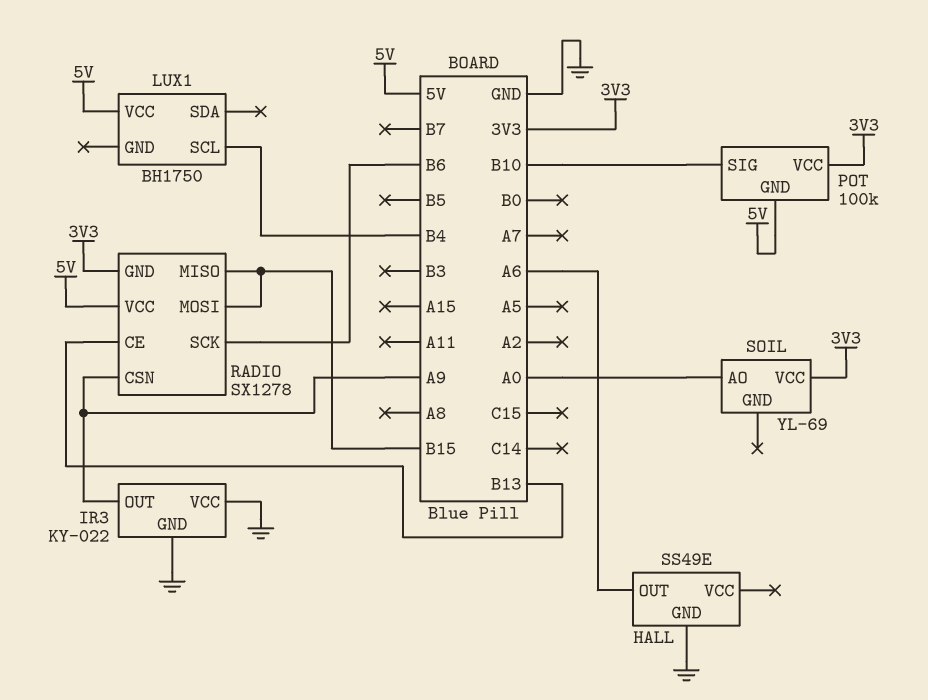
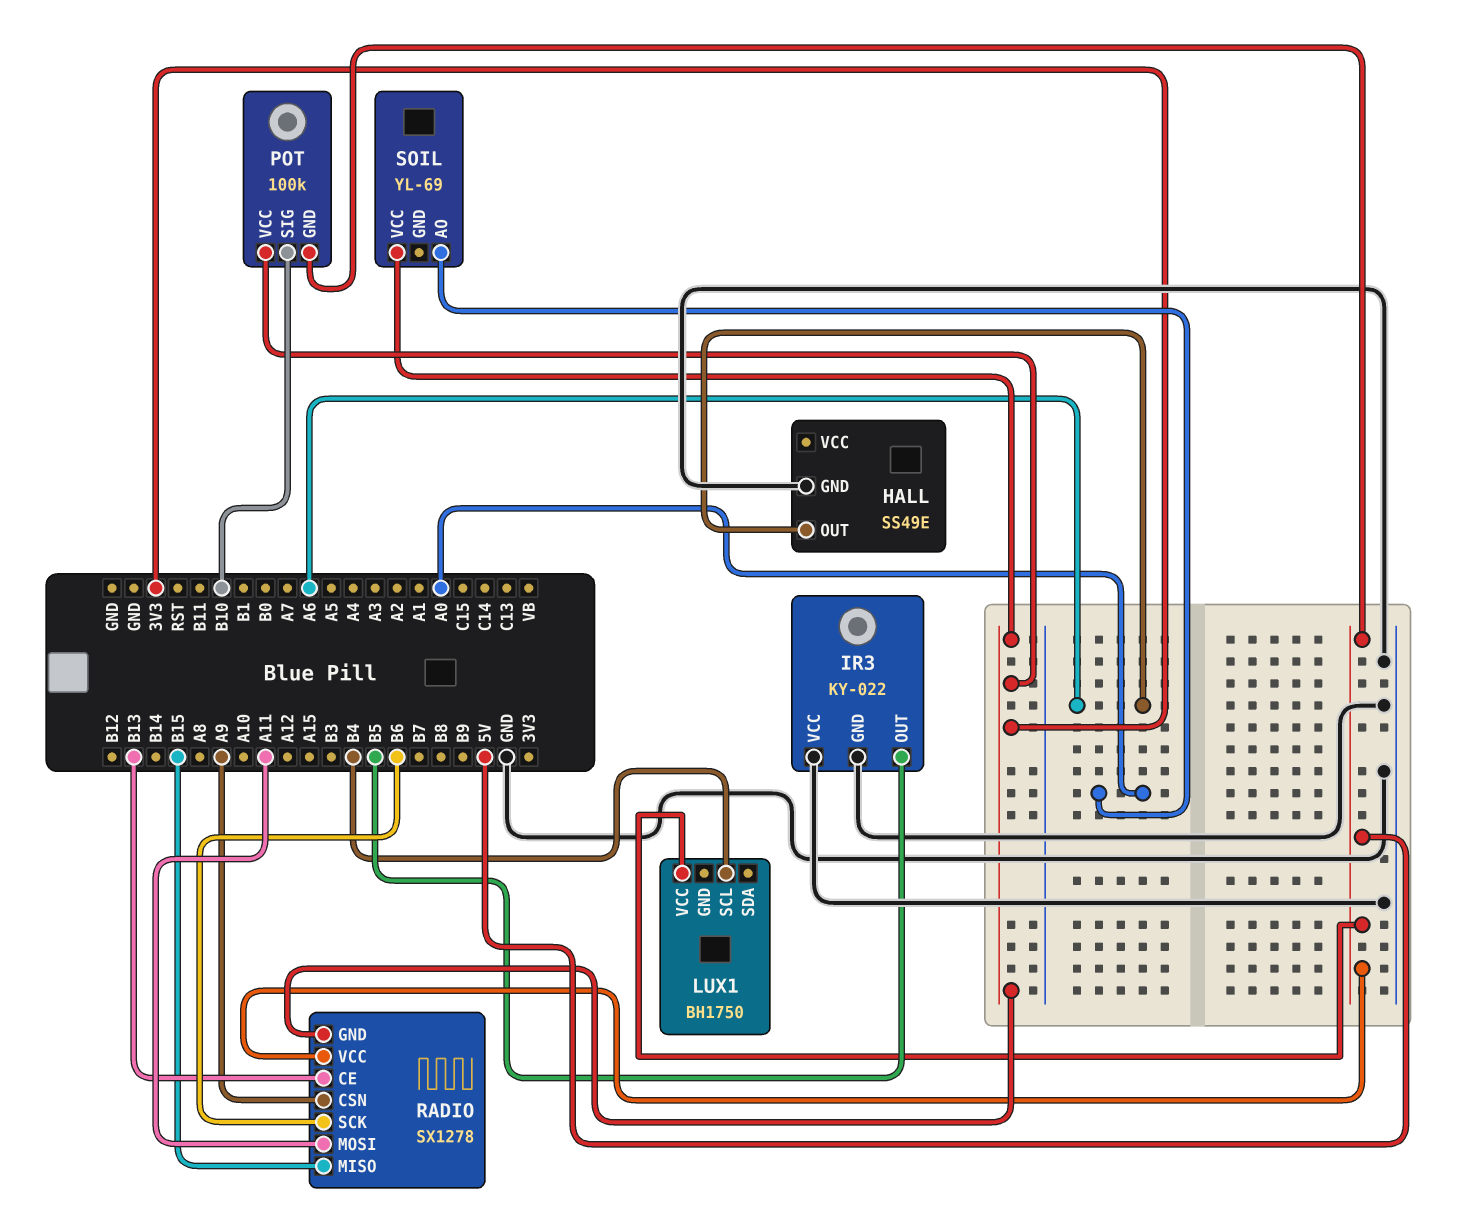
IR3 pin OUT: A9 -> B5
RADIO pin MOSI: B15 -> A11

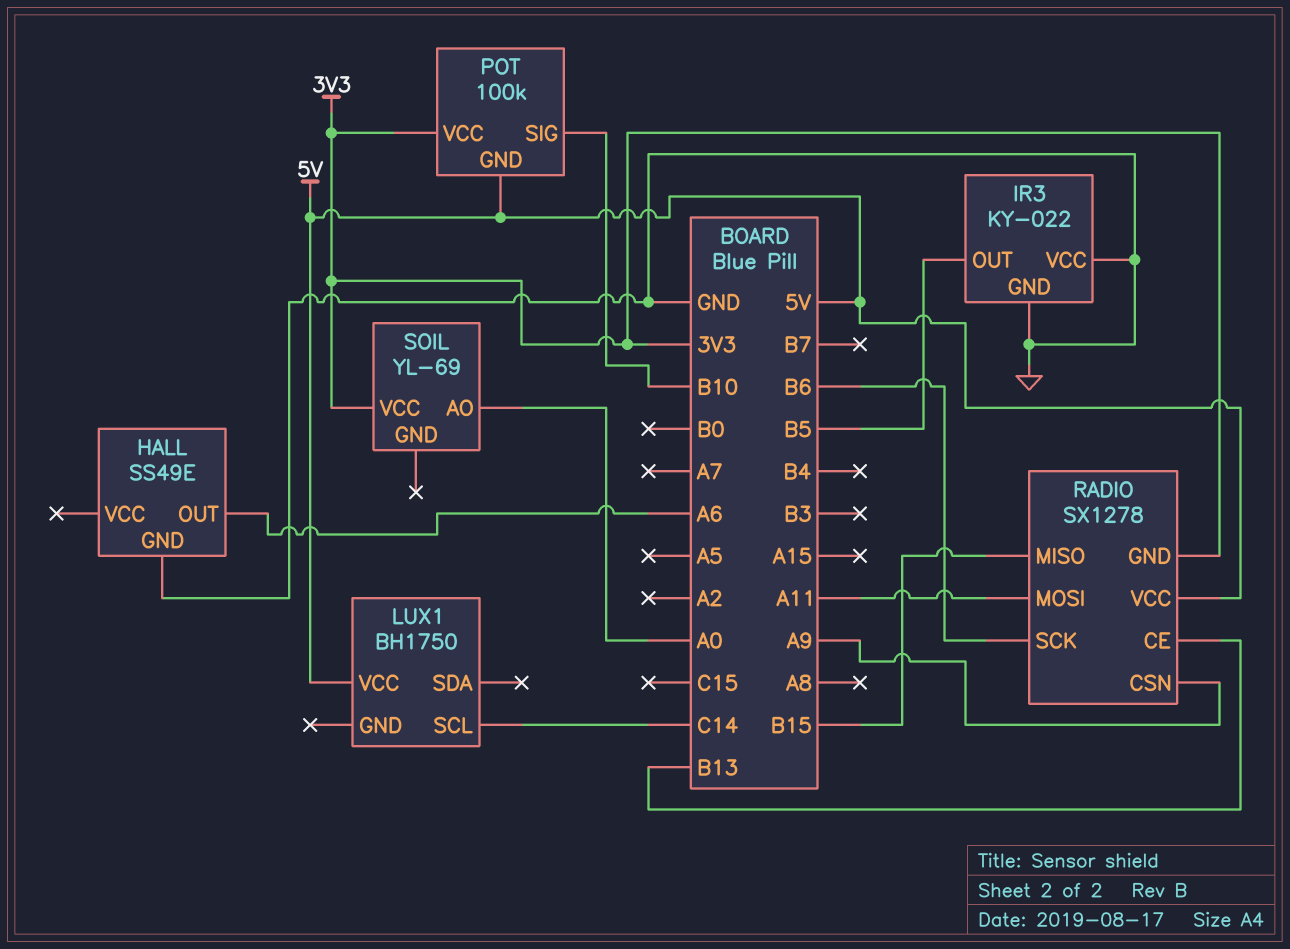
LUX1 pin SCL: B4 -> C14

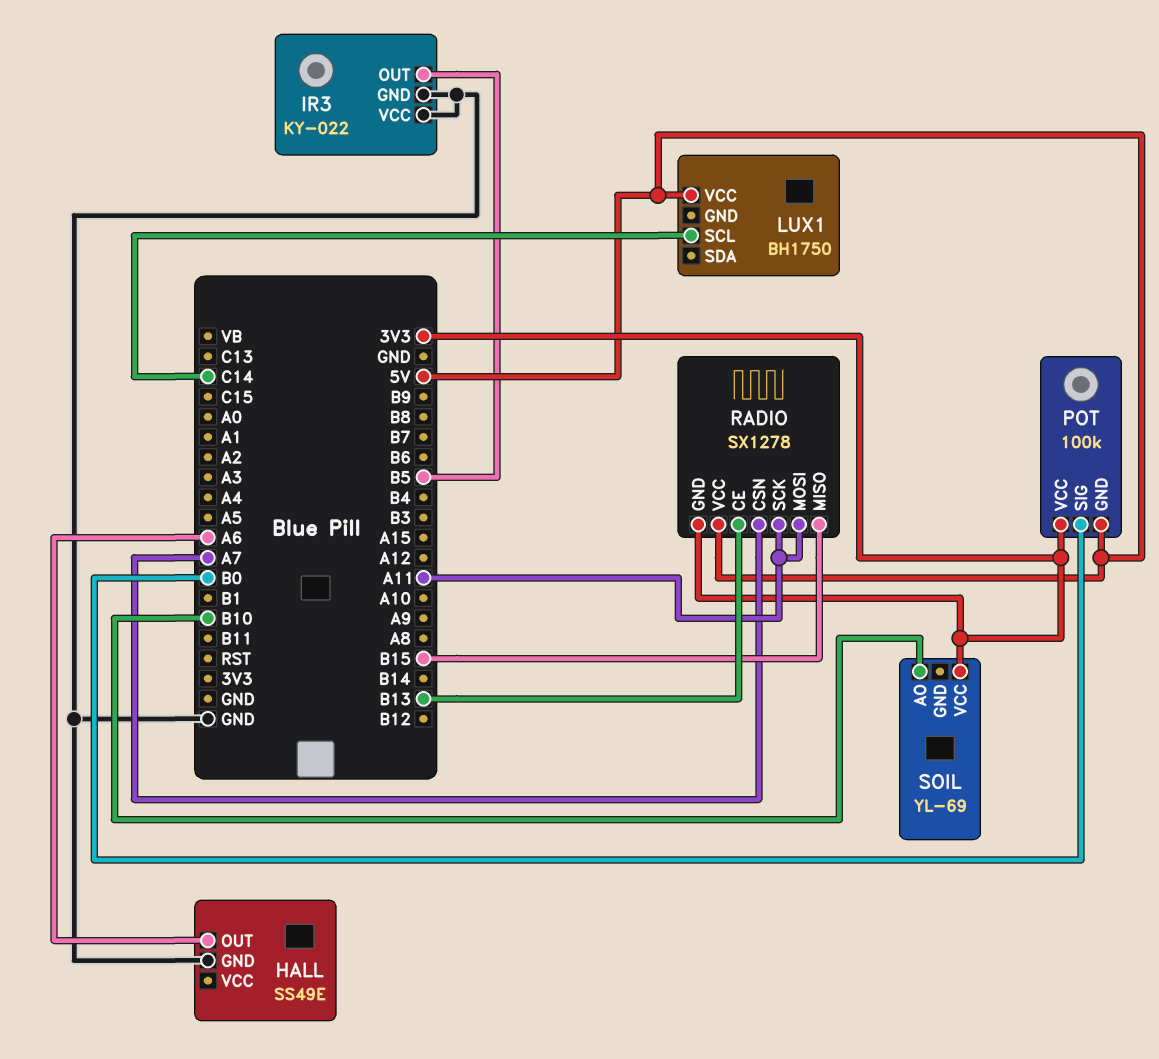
POT pin SIG: B10 -> B0
RADIO pin CSN: A9 -> A7
RADIO pin SCK: B6 -> A11
SOIL pin AO: A0 -> B10

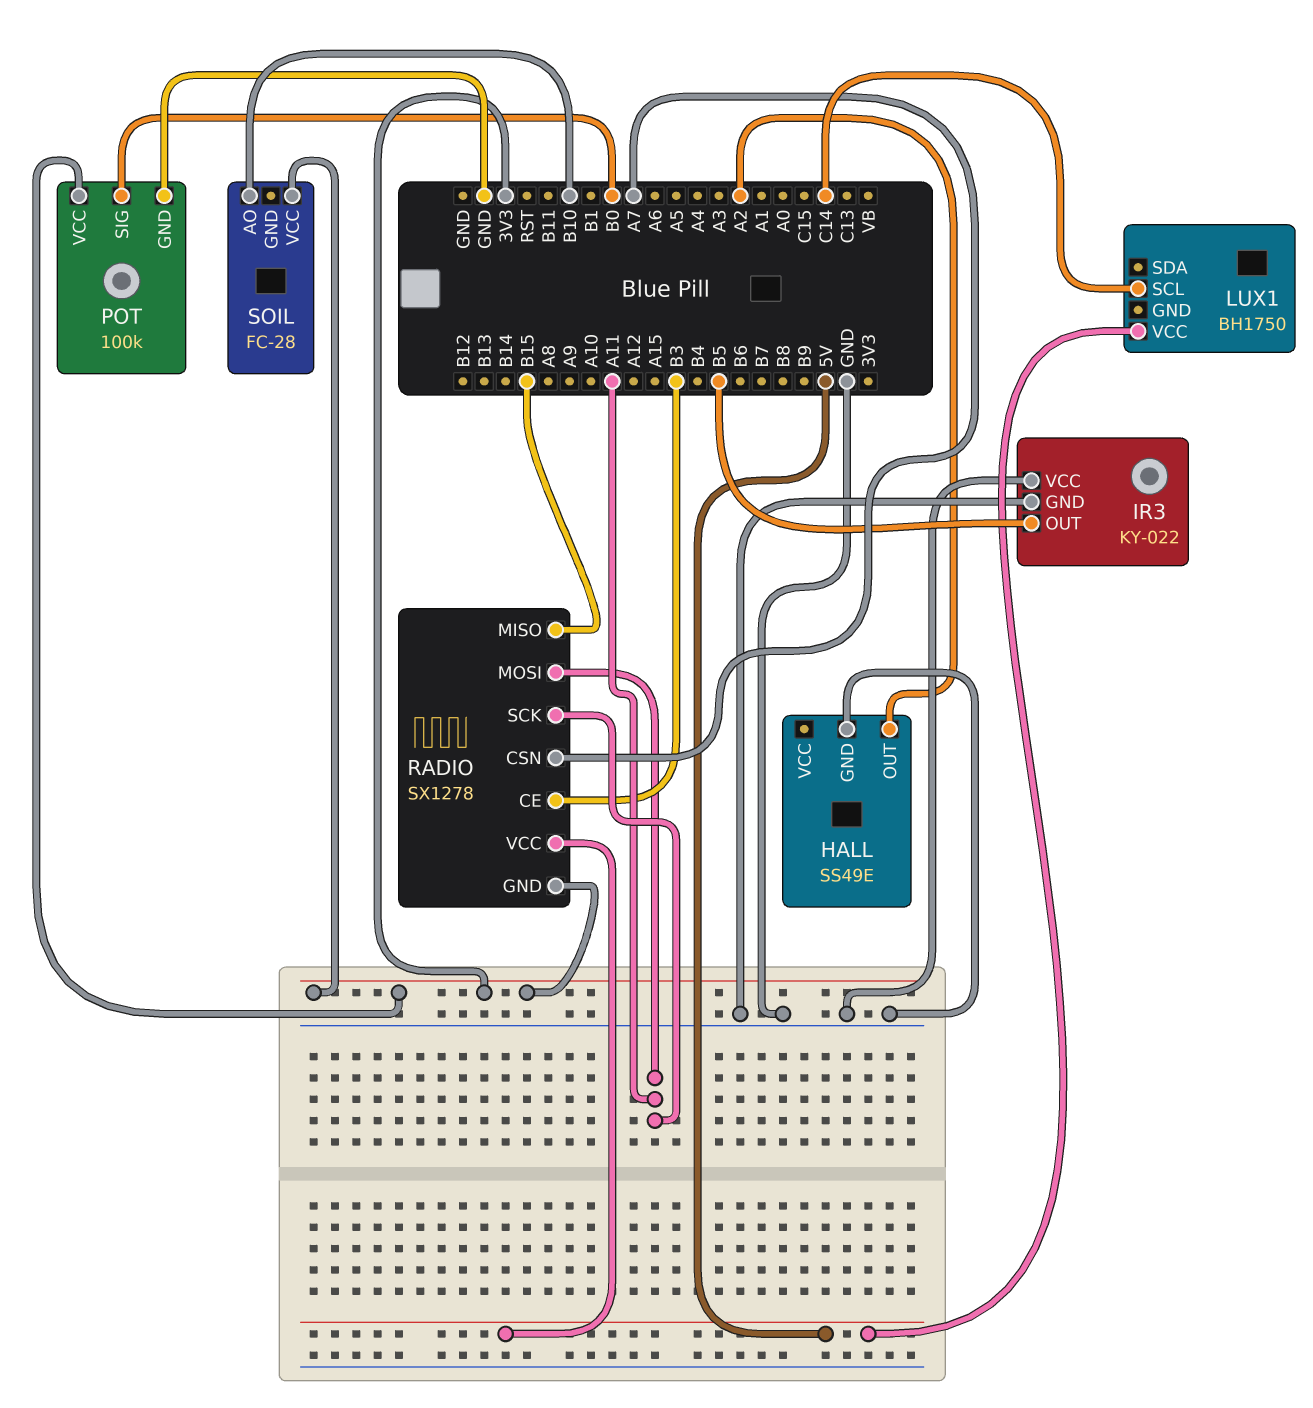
HALL pin OUT: A6 -> A2
POT pin GND: 5V -> GND
RADIO pin CE: B13 -> B3
SOIL: YL-69 -> FC-28

